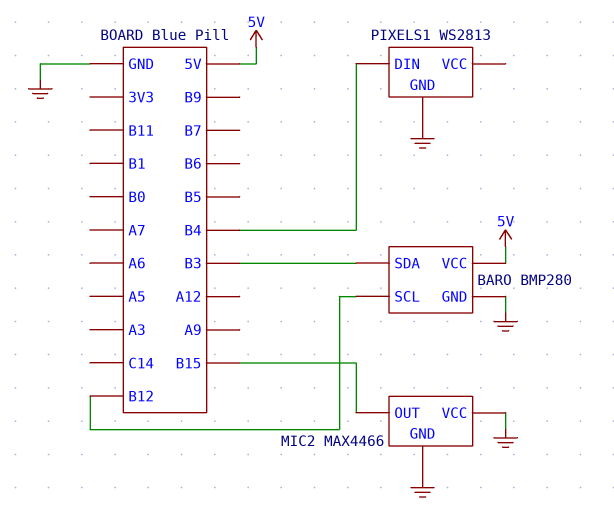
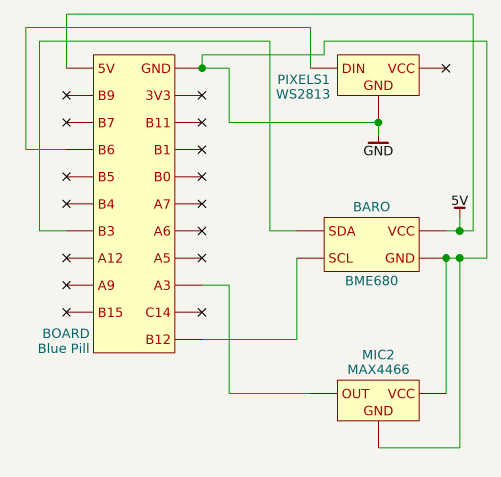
BARO: BMP280 -> BME680
MIC2 pin OUT: B15 -> A3
PIXELS1 pin DIN: B4 -> B6

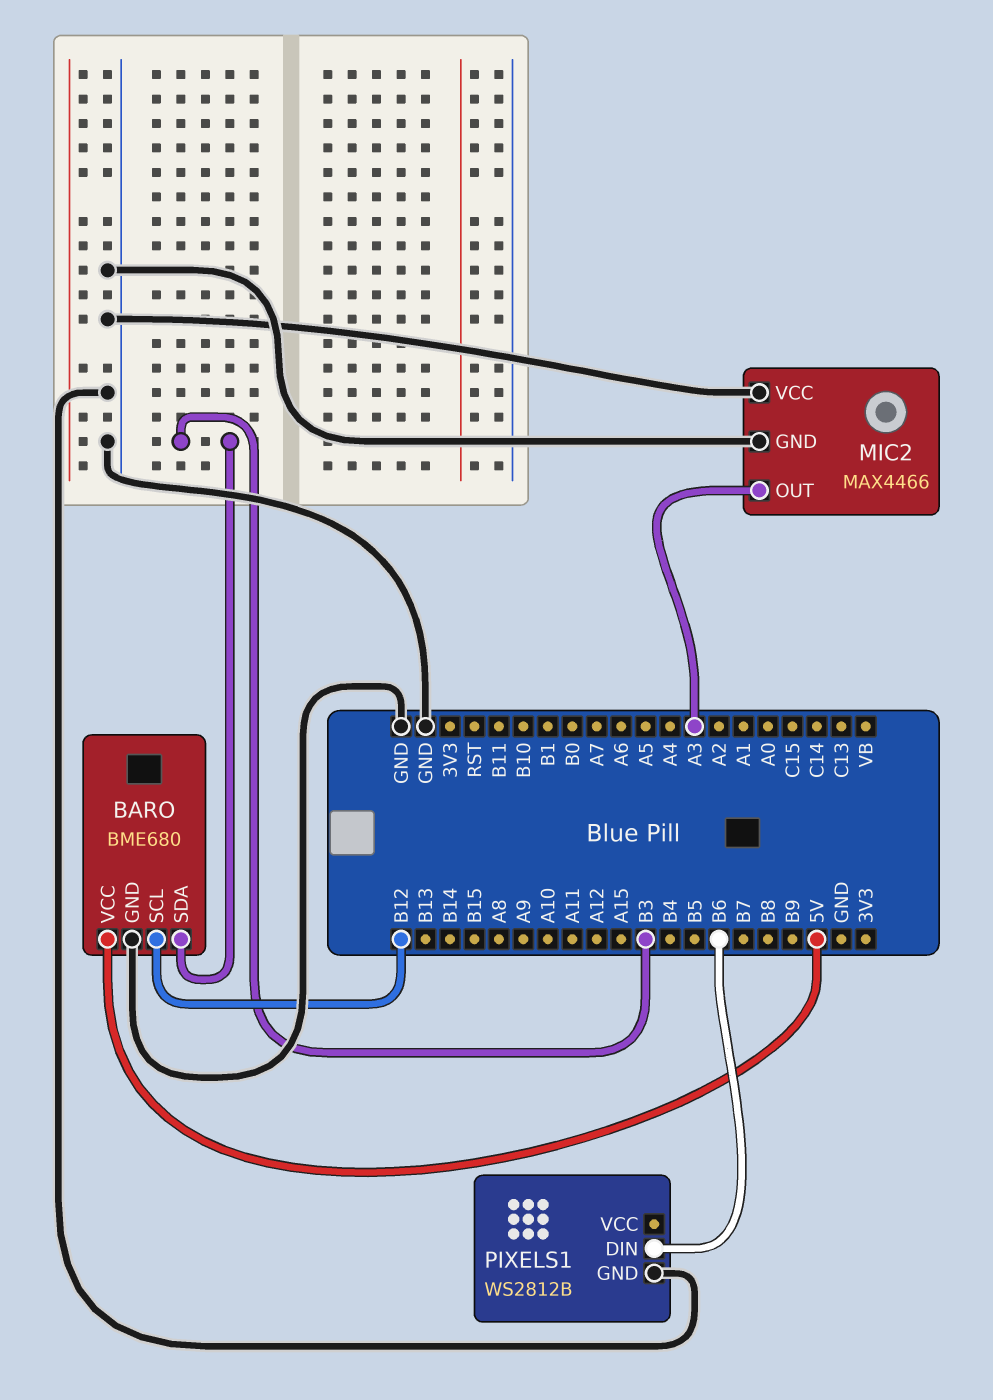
PIXELS1: WS2813 -> WS2812B

